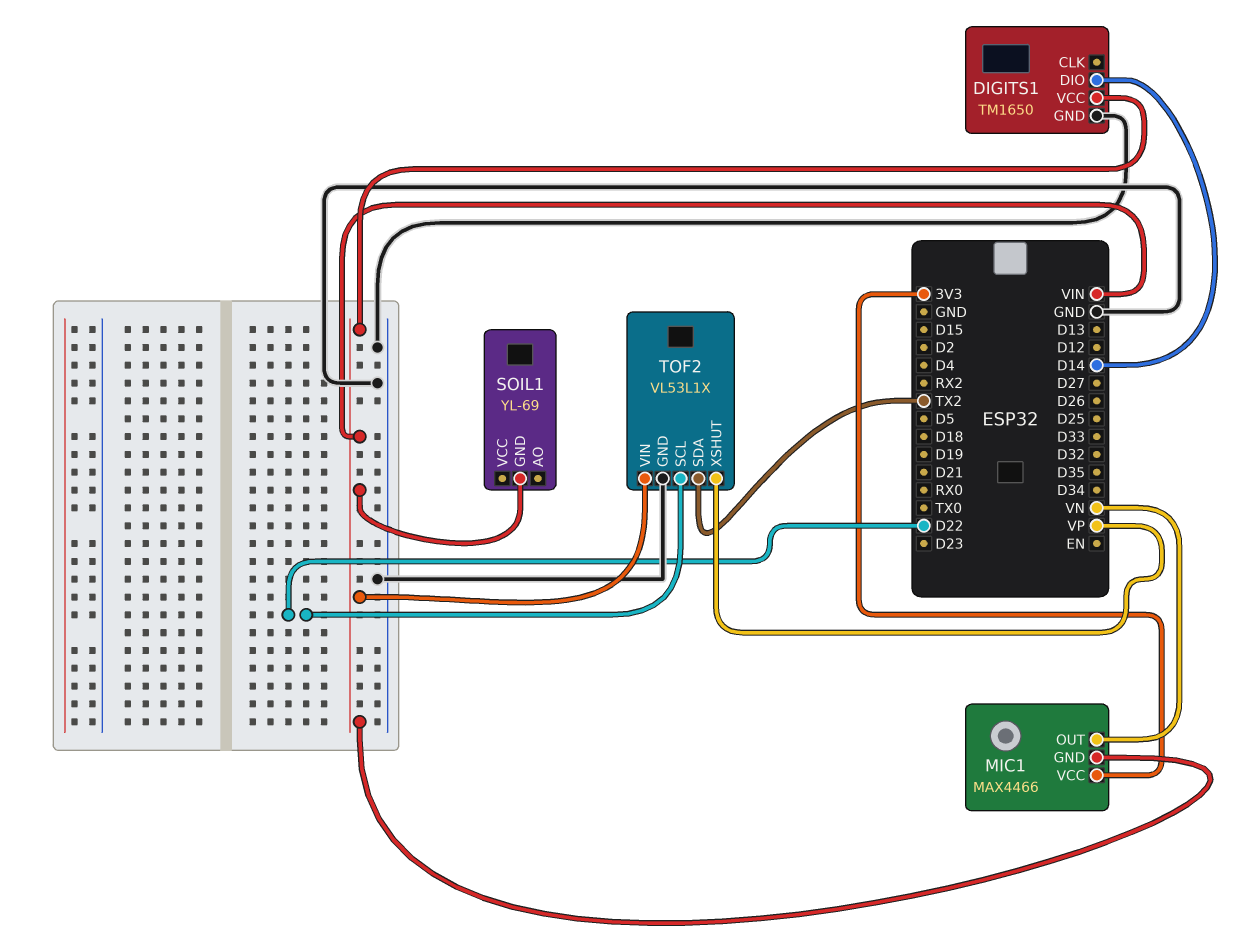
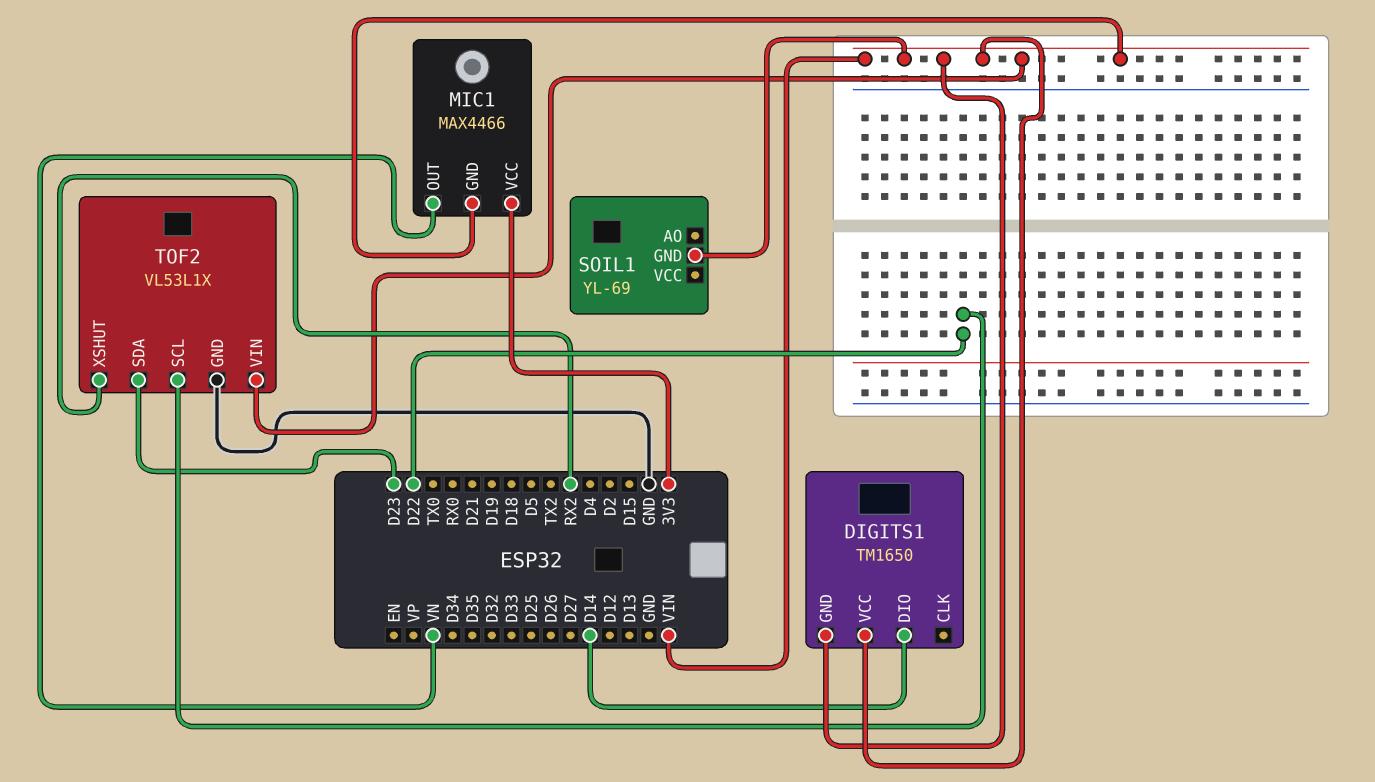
DIGITS1 pin GND: GND -> VIN
TOF2 pin SDA: TX2 -> D23
TOF2 pin XSHUT: VP -> RX2

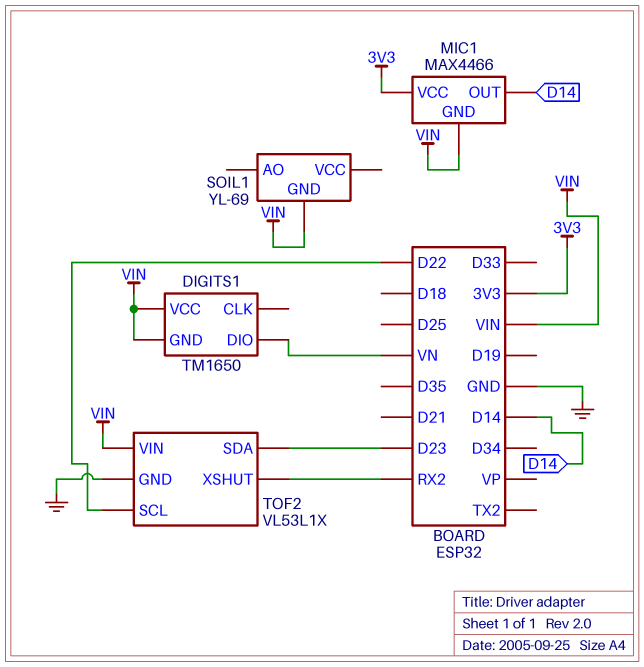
DIGITS1 pin DIO: D14 -> VN
MIC1 pin OUT: VN -> D14

